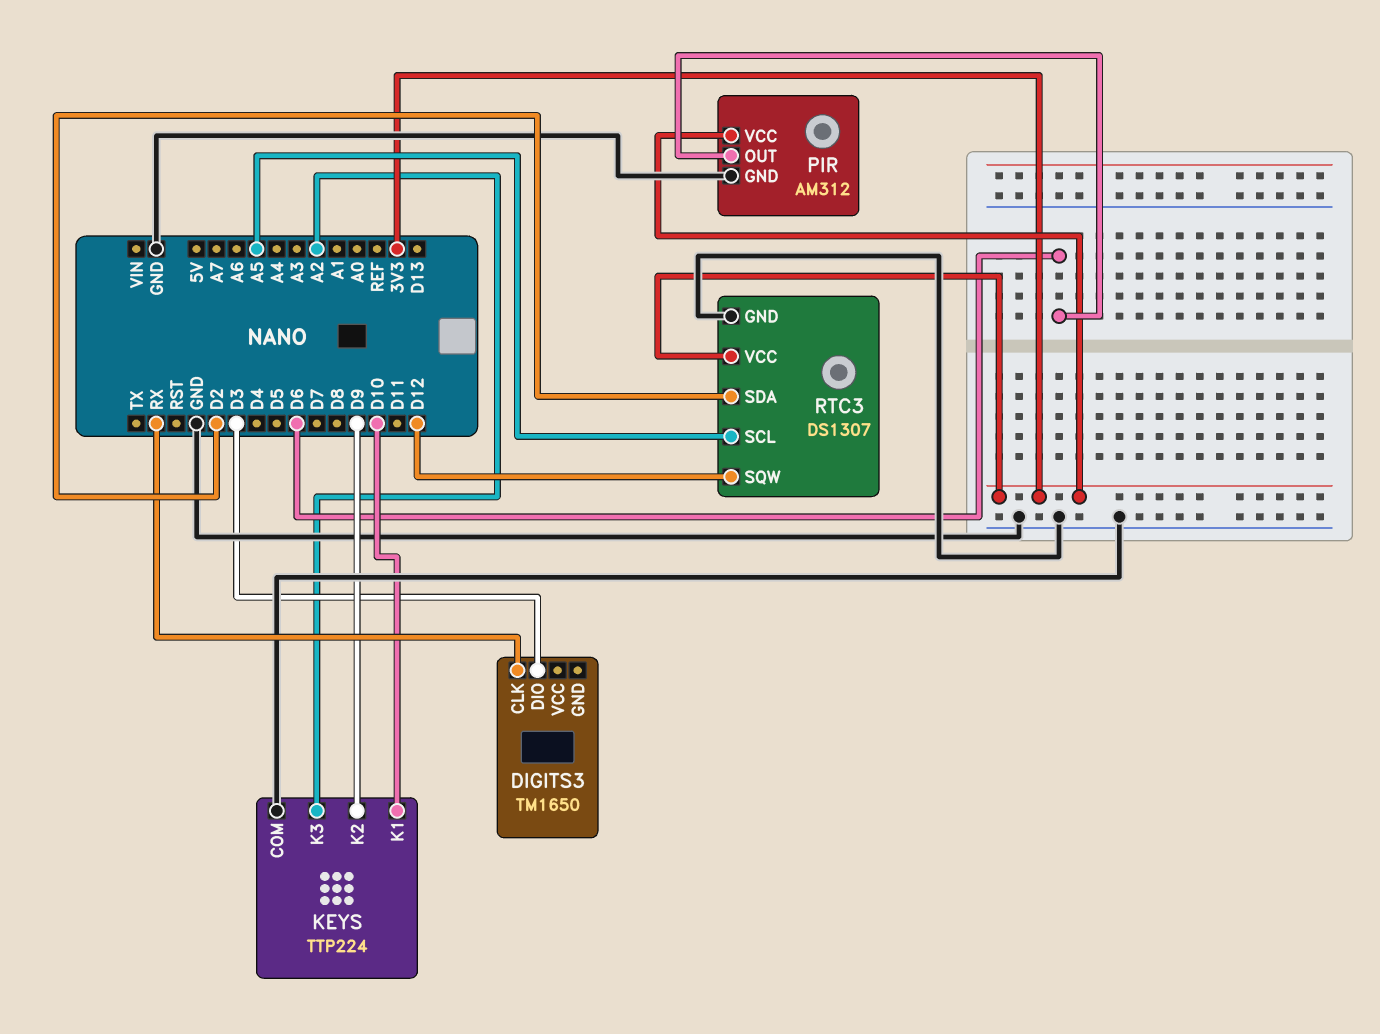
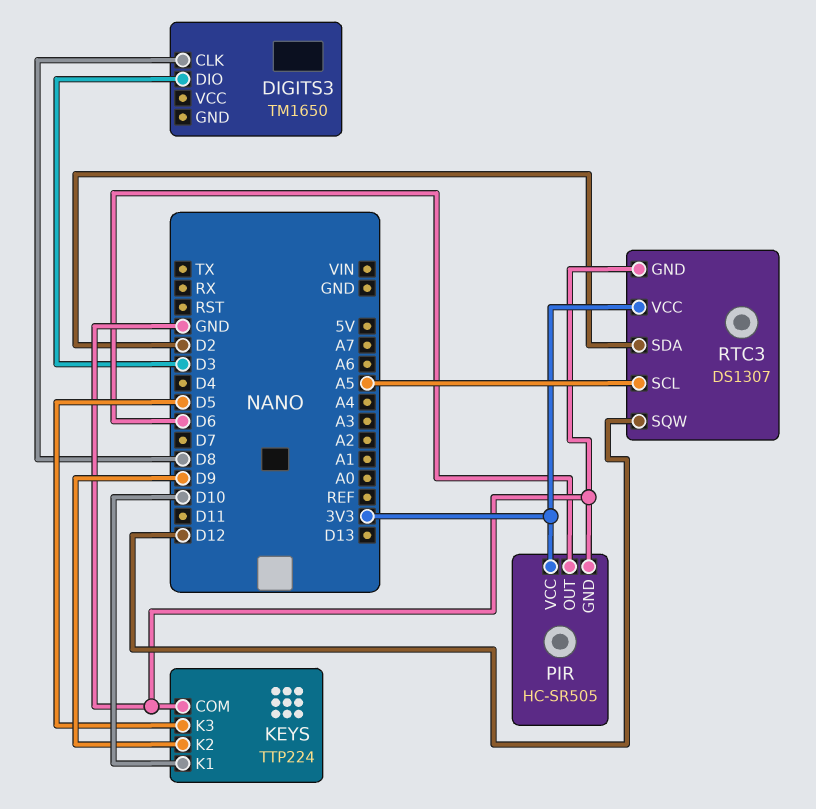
DIGITS3 pin CLK: RX -> D8
KEYS pin K3: A2 -> D5
PIR: AM312 -> HC-SR505

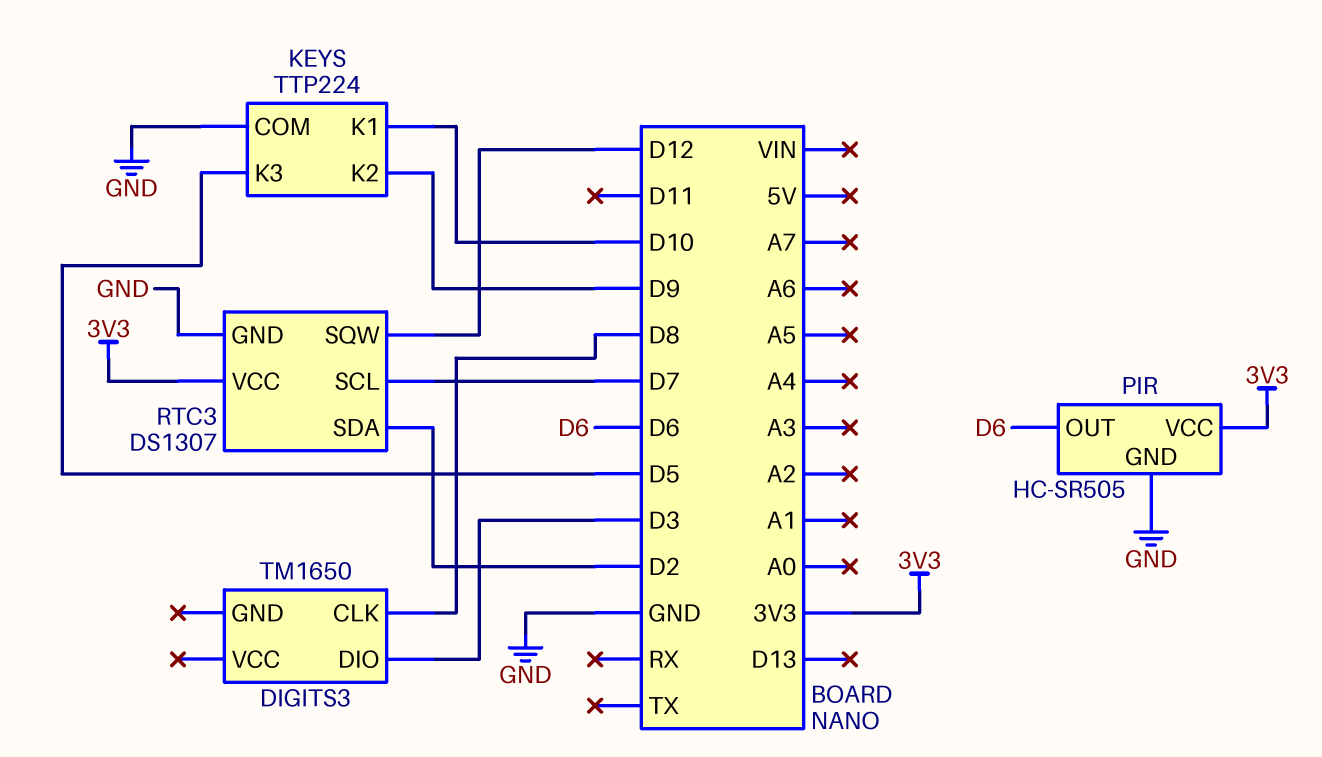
RTC3 pin SCL: A5 -> D7

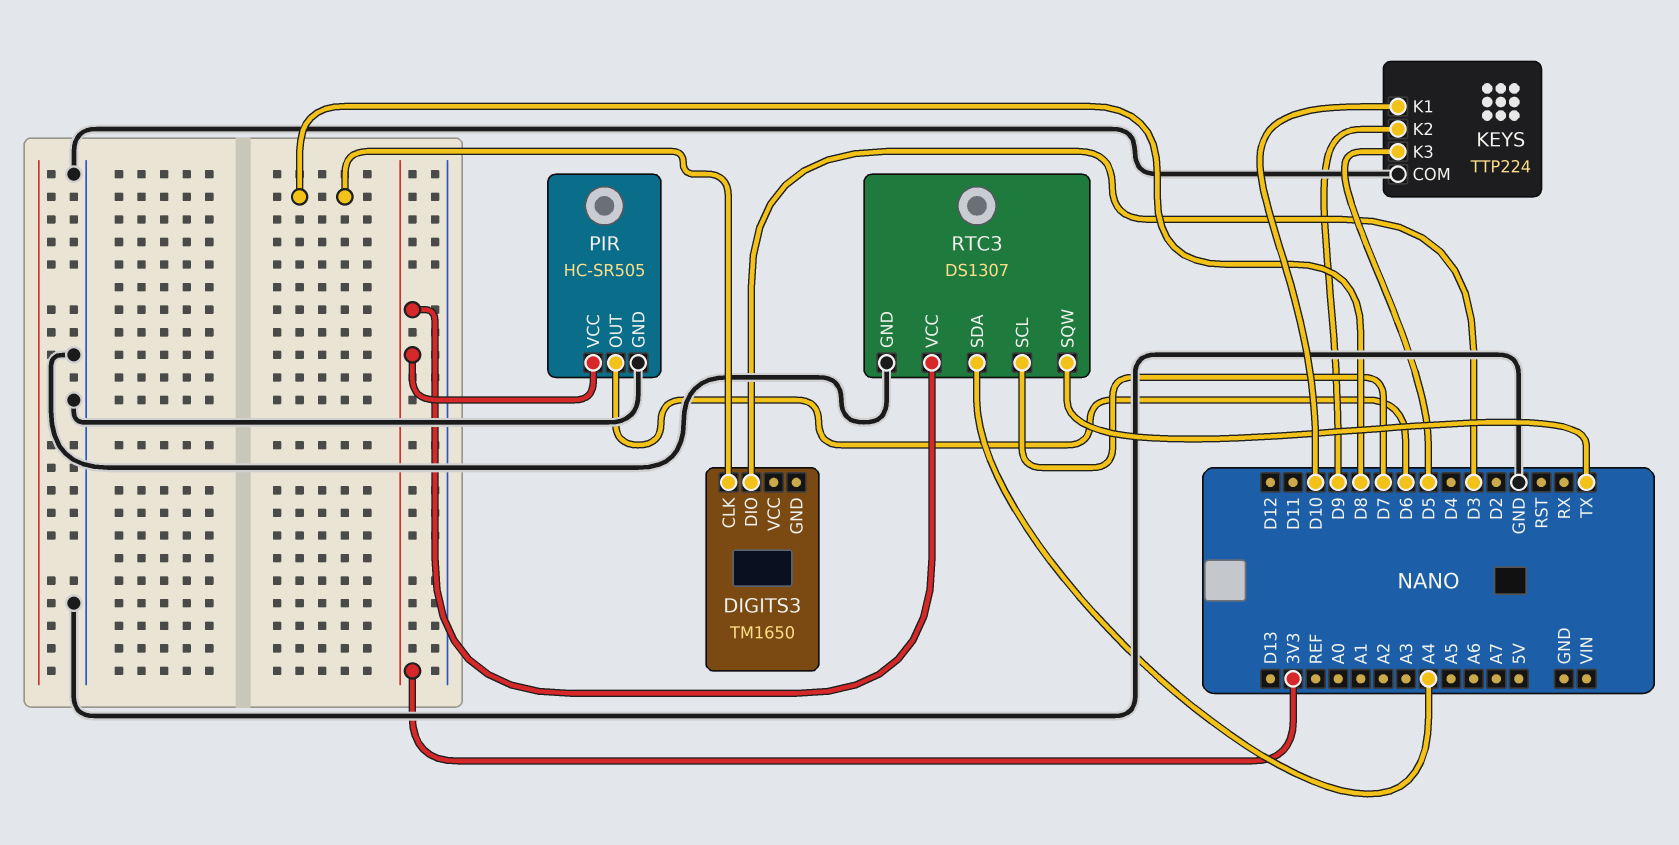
RTC3 pin SDA: D2 -> A4
RTC3 pin SQW: D12 -> TX

